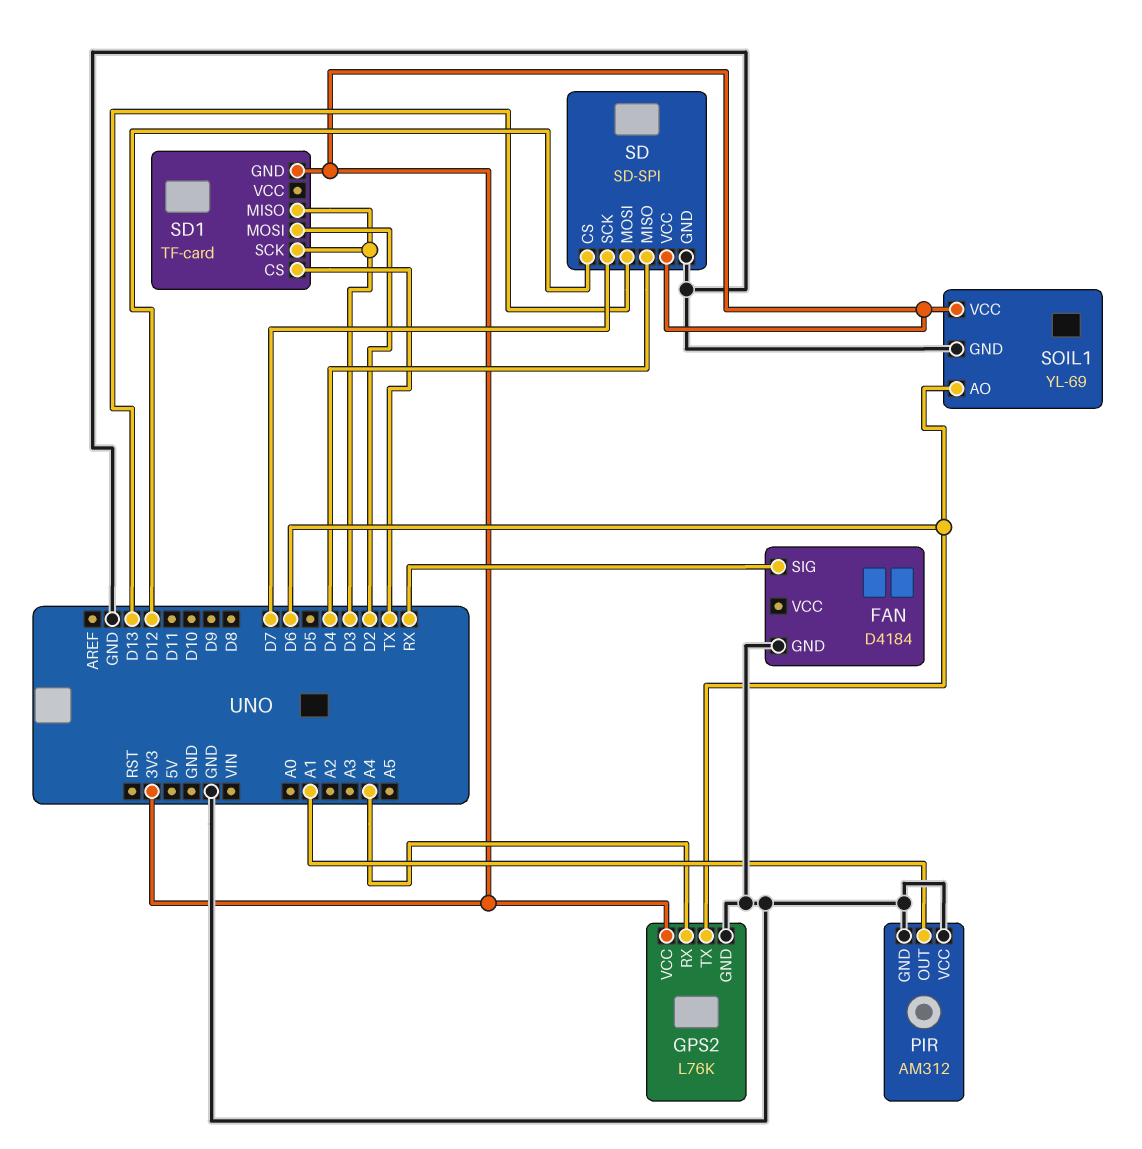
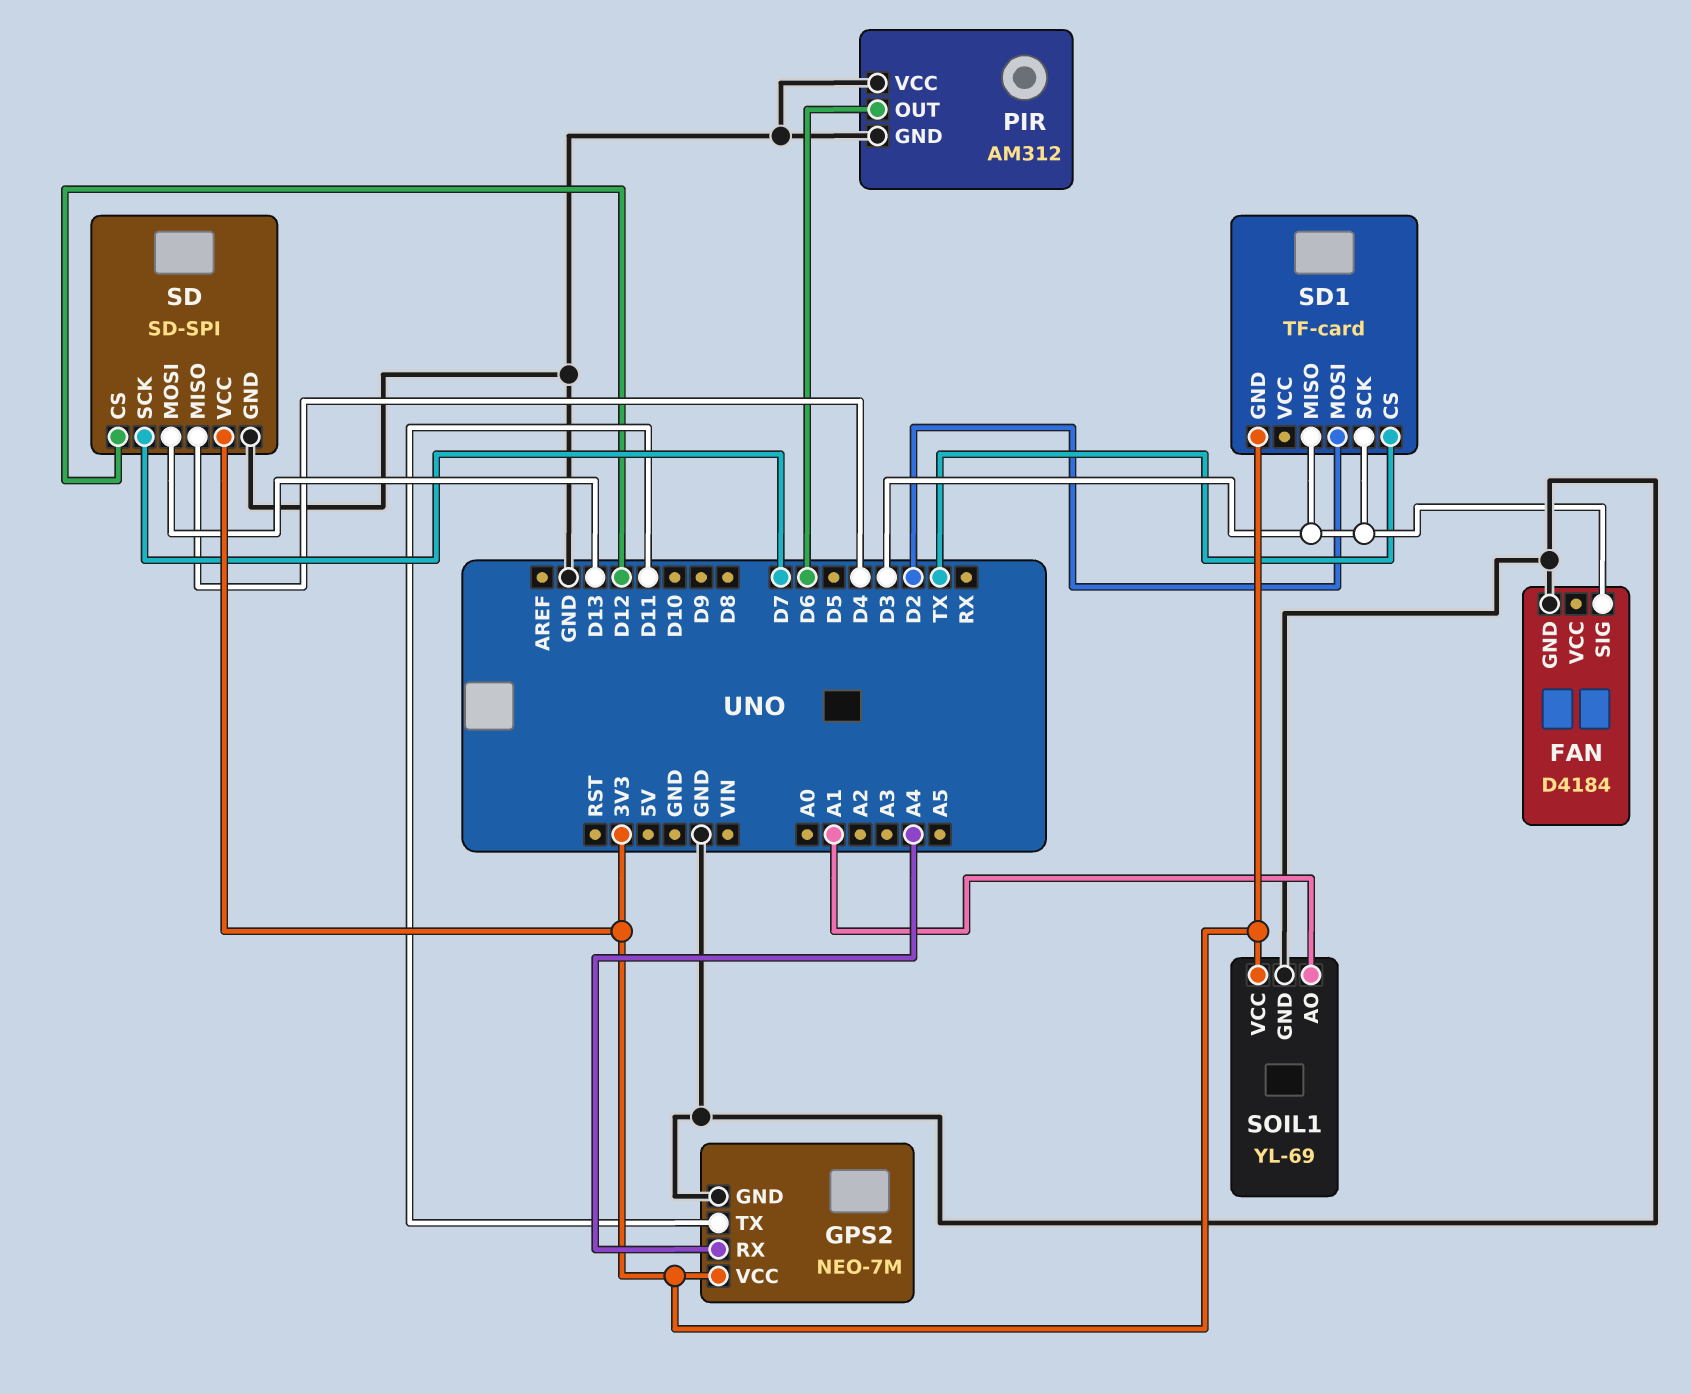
FAN pin SIG: RX -> D3
GPS2: L76K -> NEO-7M
GPS2 pin TX: D6 -> D11
PIR pin OUT: A1 -> D6
SOIL1 pin AO: D6 -> A1

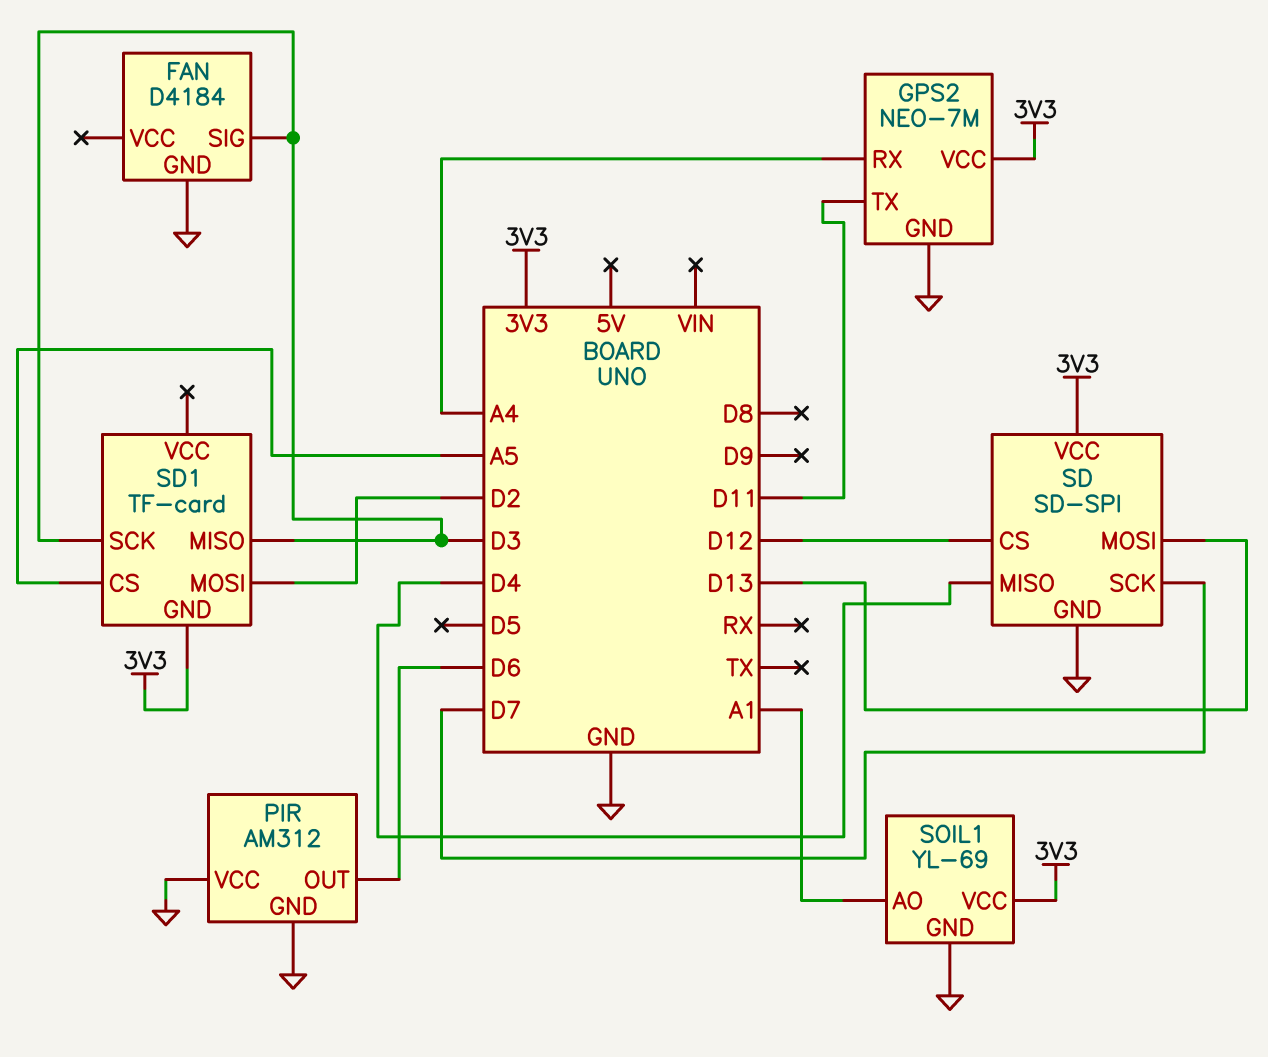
SD1 pin CS: TX -> A5

